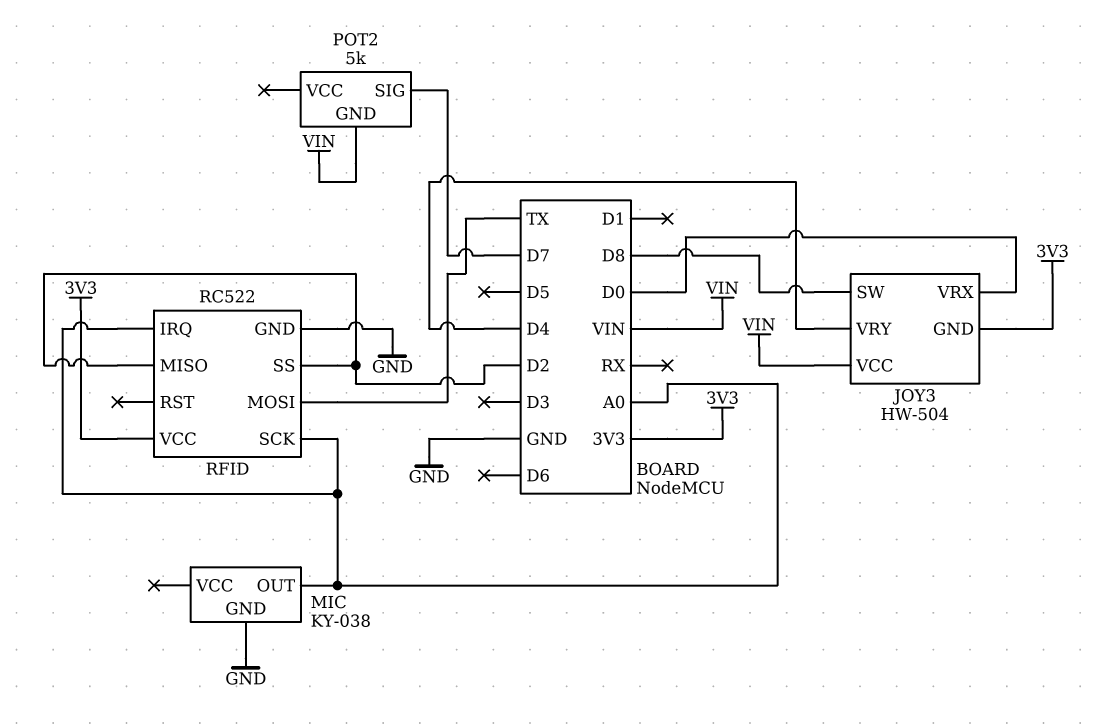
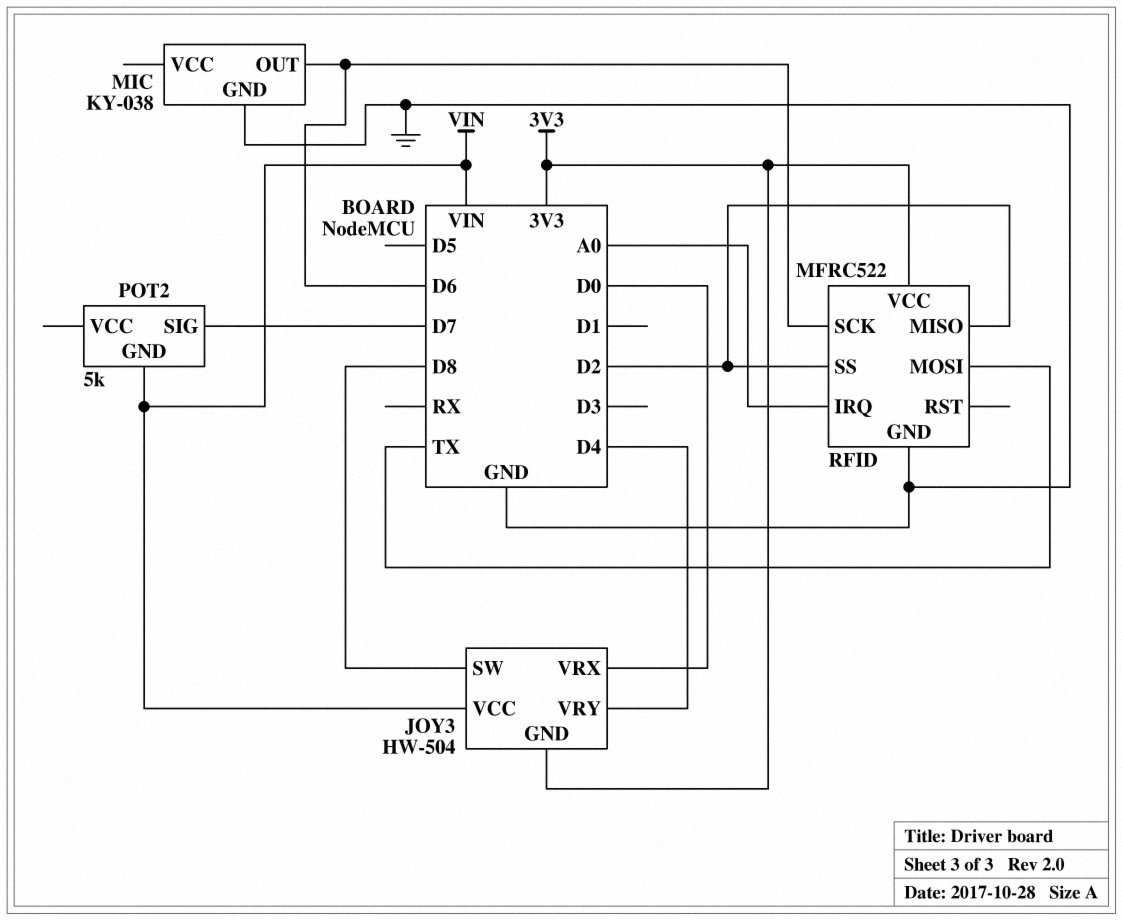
MIC pin OUT: A0 -> D6
RFID: RC522 -> MFRC522
RFID pin SCK: A0 -> D6

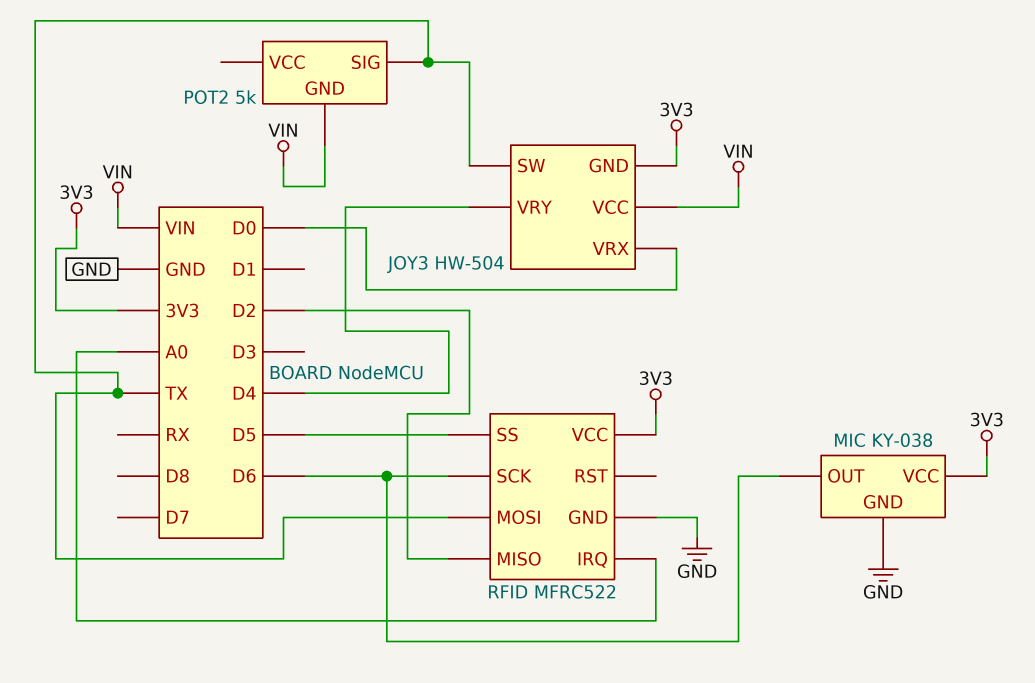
JOY3 pin SW: D8 -> TX
MIC pin VCC: none -> 3V3
POT2 pin SIG: D7 -> TX
RFID pin SS: D2 -> D5

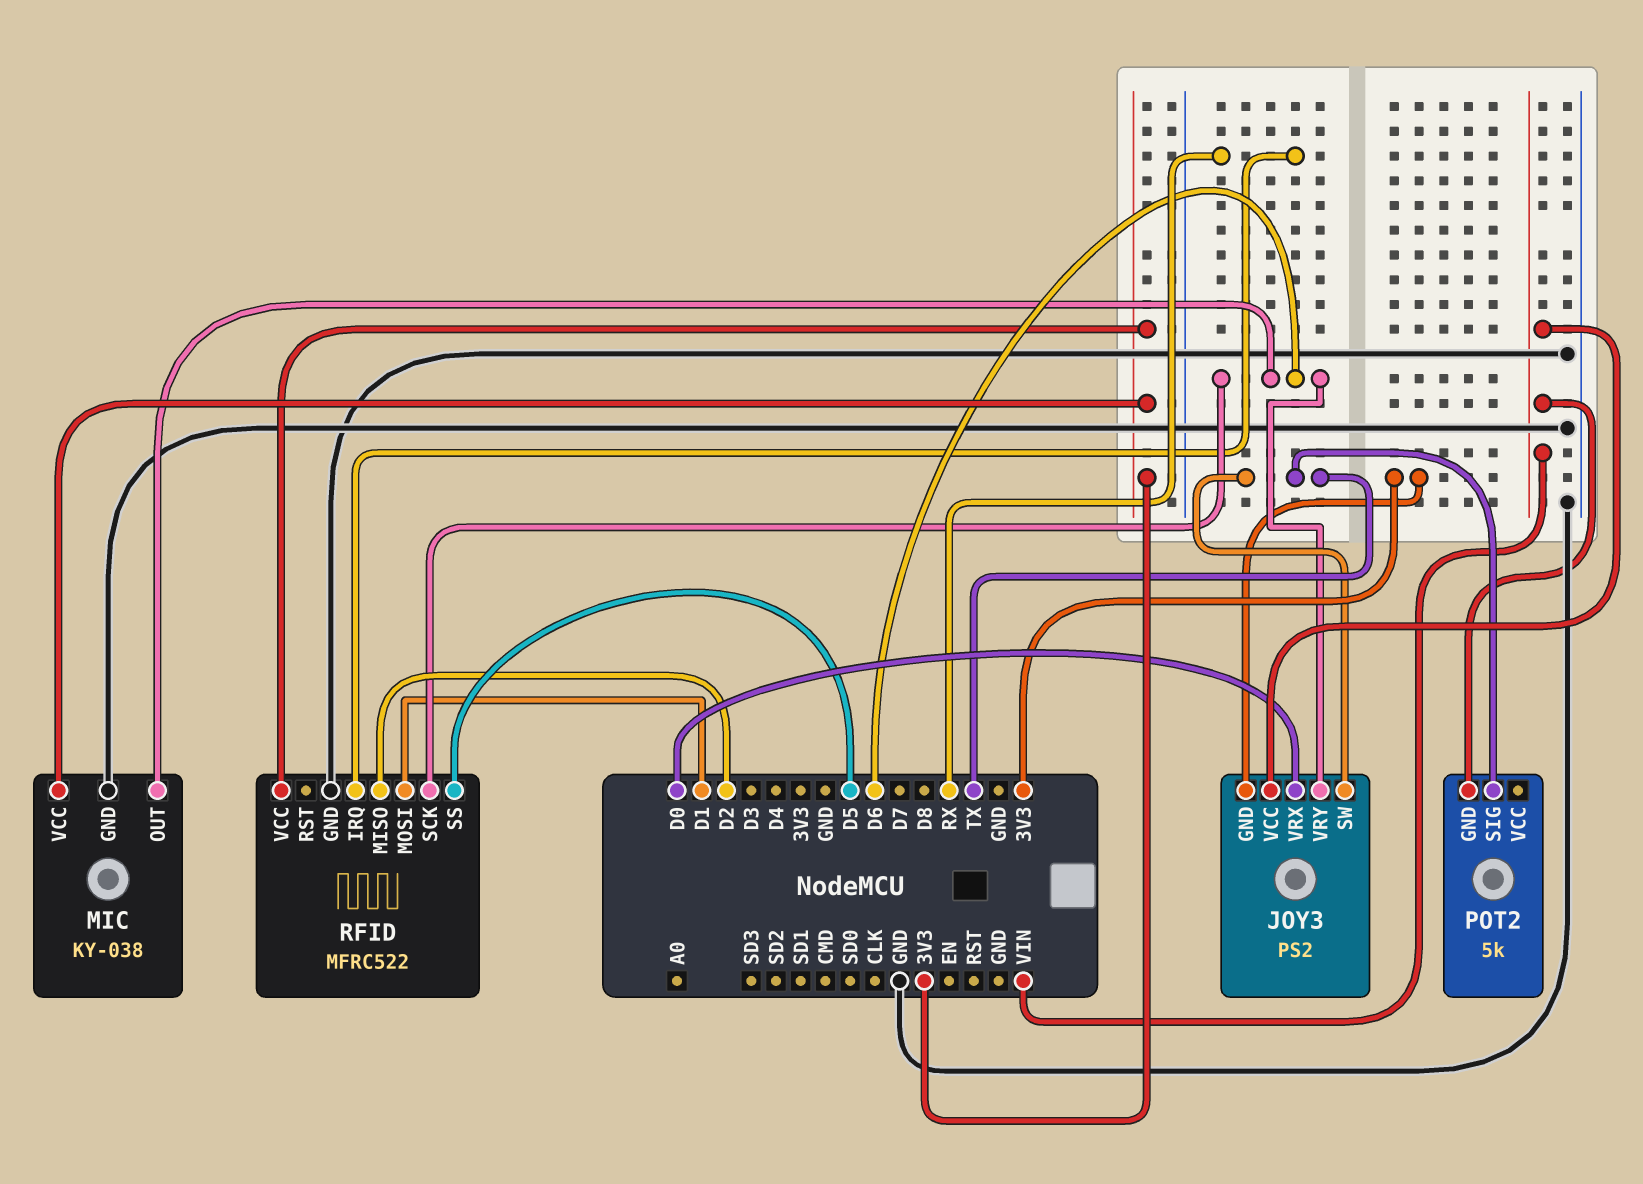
JOY3: HW-504 -> PS2
JOY3 pin VRY: D4 -> D6
RFID pin IRQ: A0 -> RX
RFID pin MOSI: TX -> D1

